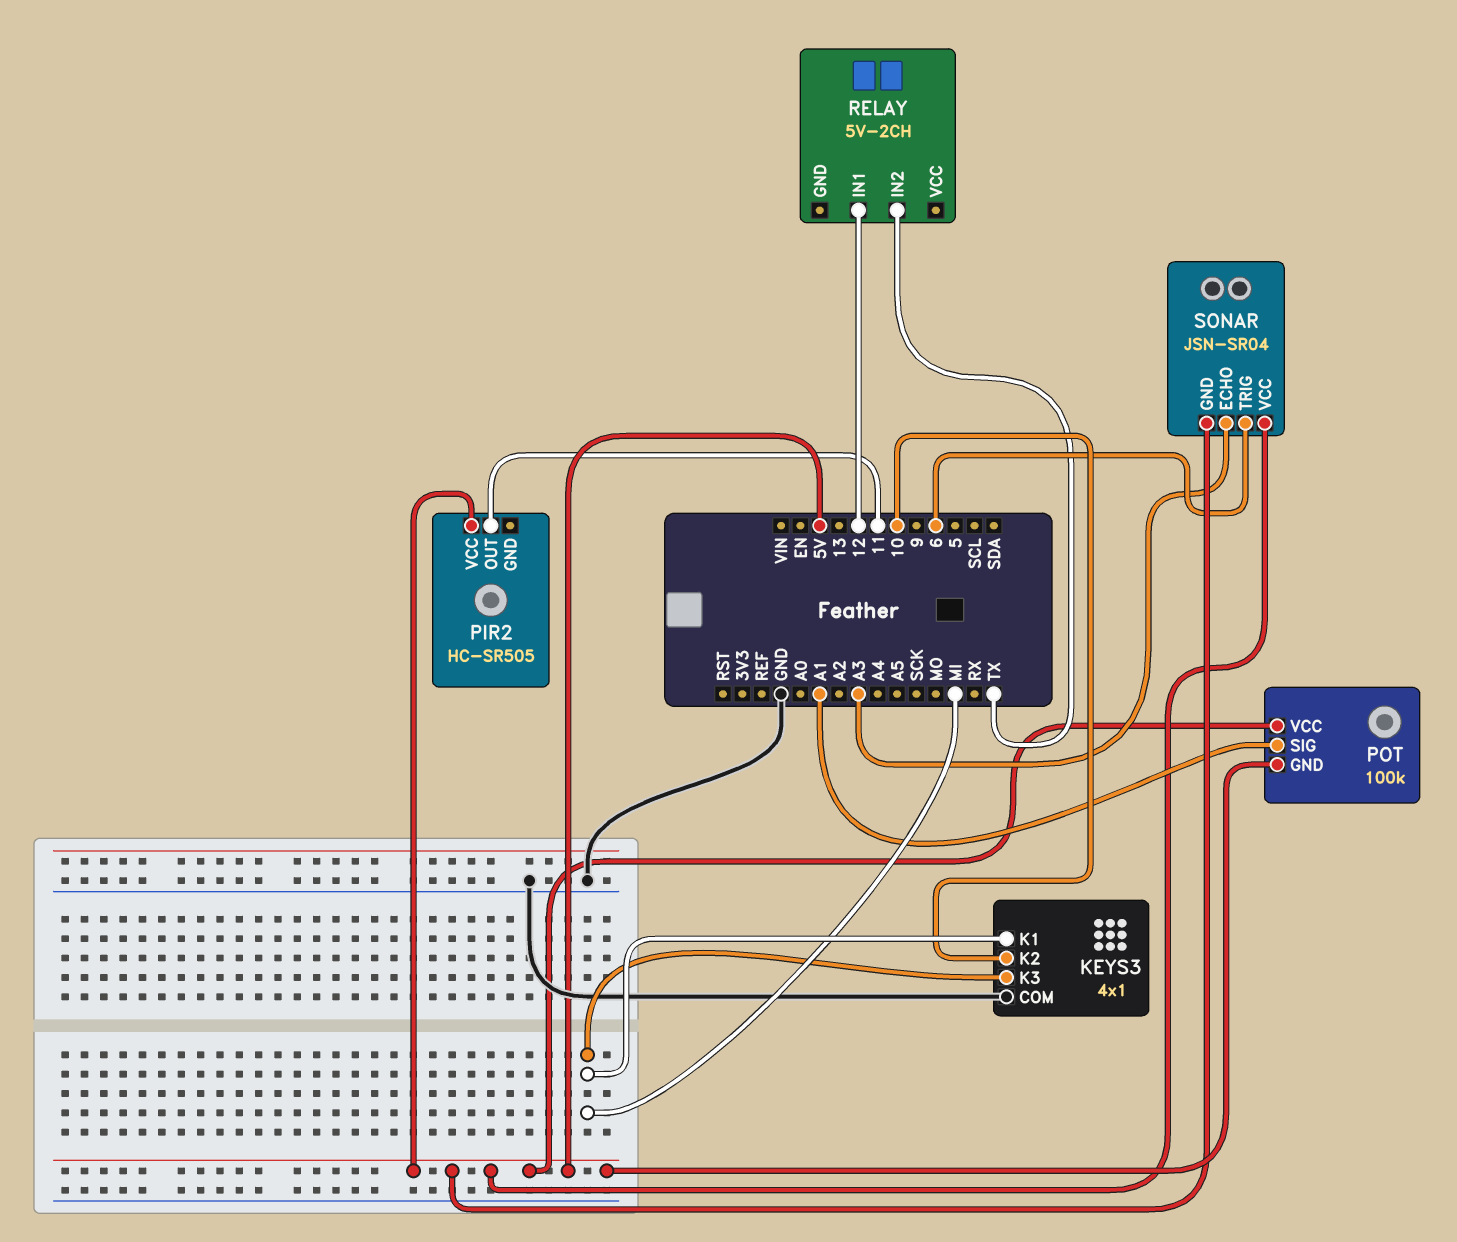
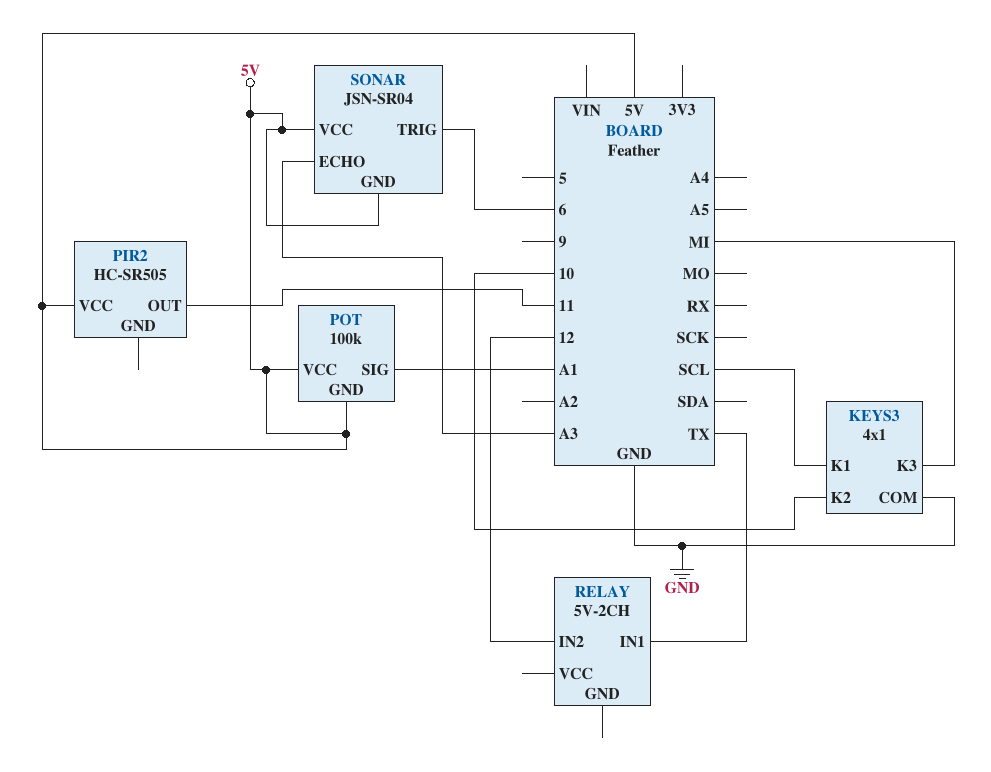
KEYS3 pin K1: MI -> SCL
RELAY pin IN1: 12 -> TX
RELAY pin IN2: TX -> 12

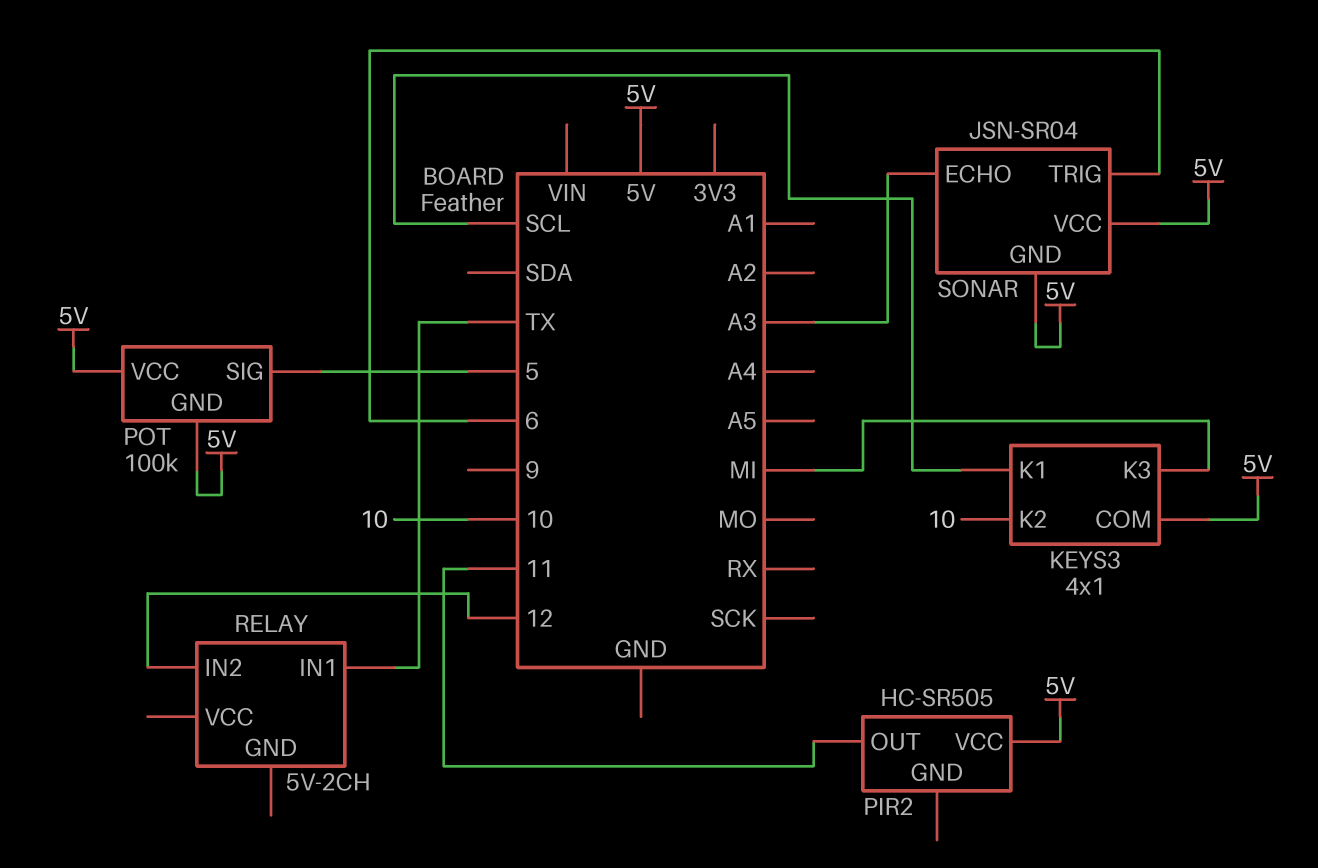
KEYS3 pin COM: GND -> 5V
POT pin SIG: A1 -> 5

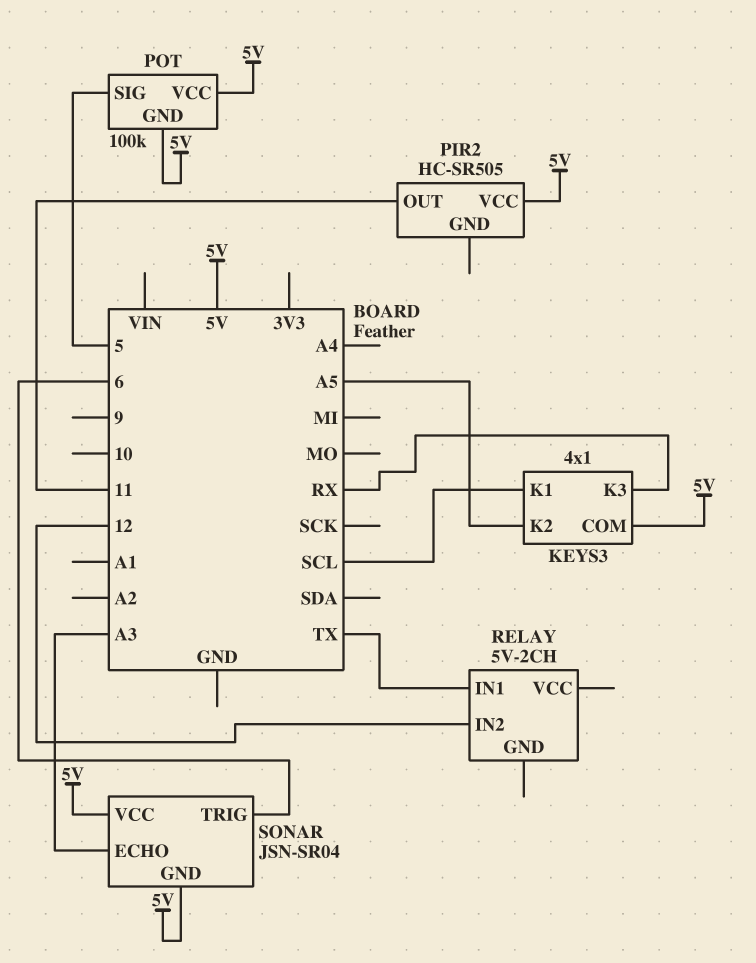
KEYS3 pin K2: 10 -> A5
KEYS3 pin K3: MI -> RX

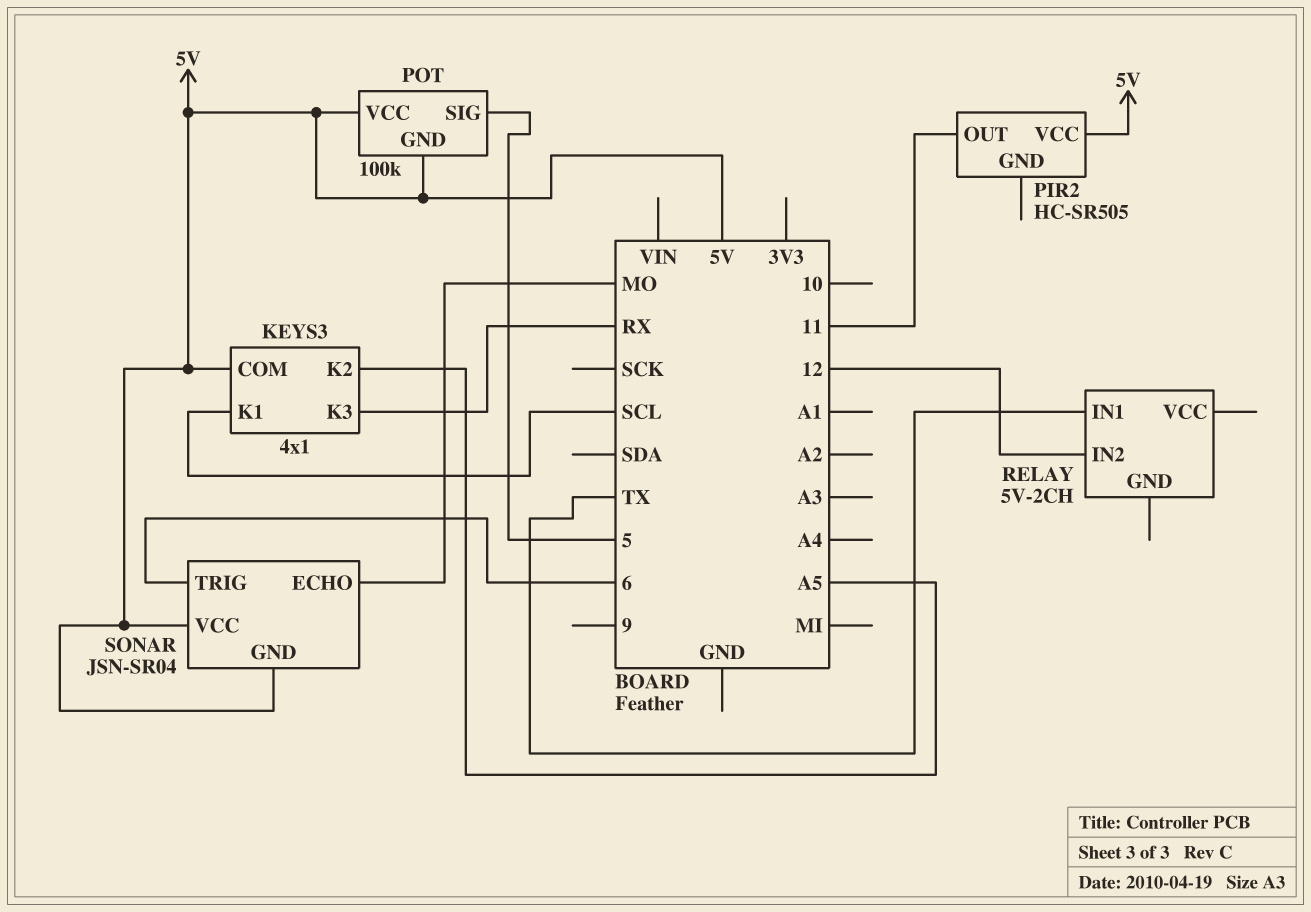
SONAR pin ECHO: A3 -> MO

